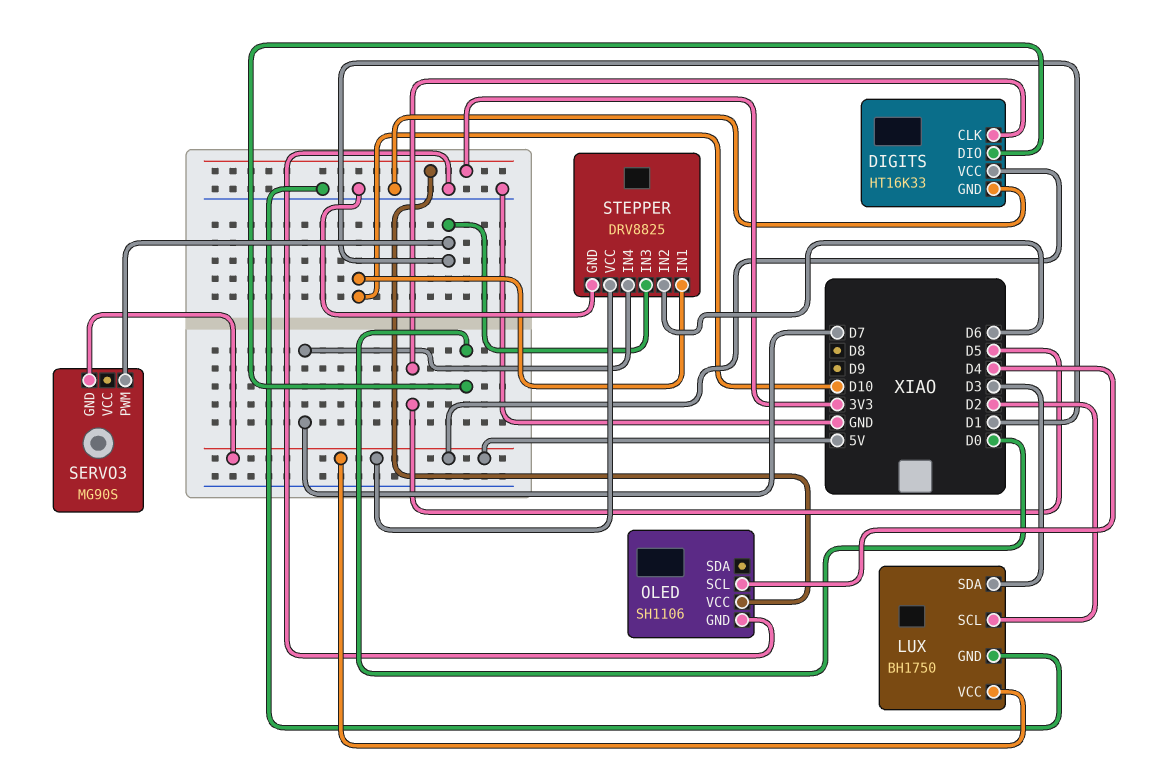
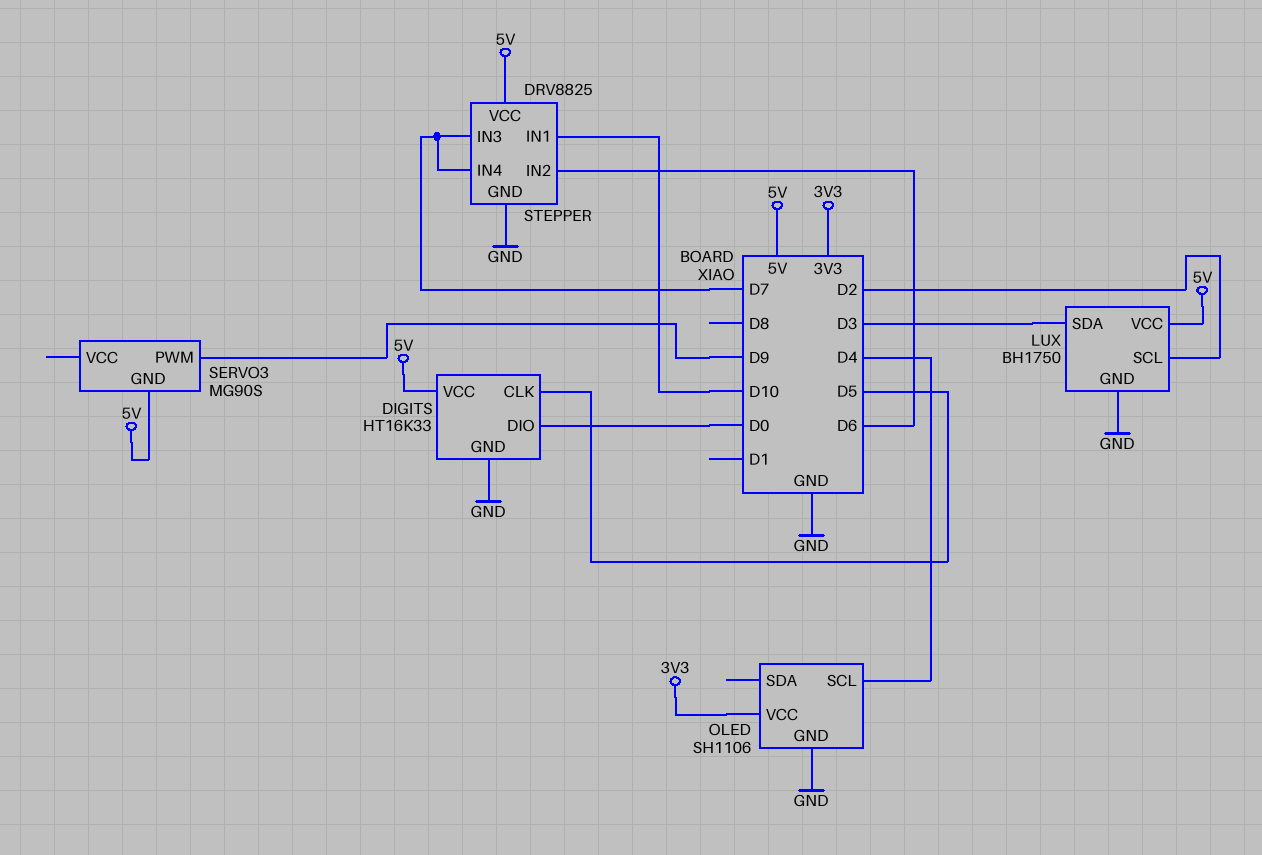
SERVO3 pin PWM: D1 -> D9
STEPPER pin IN3: D1 -> D7

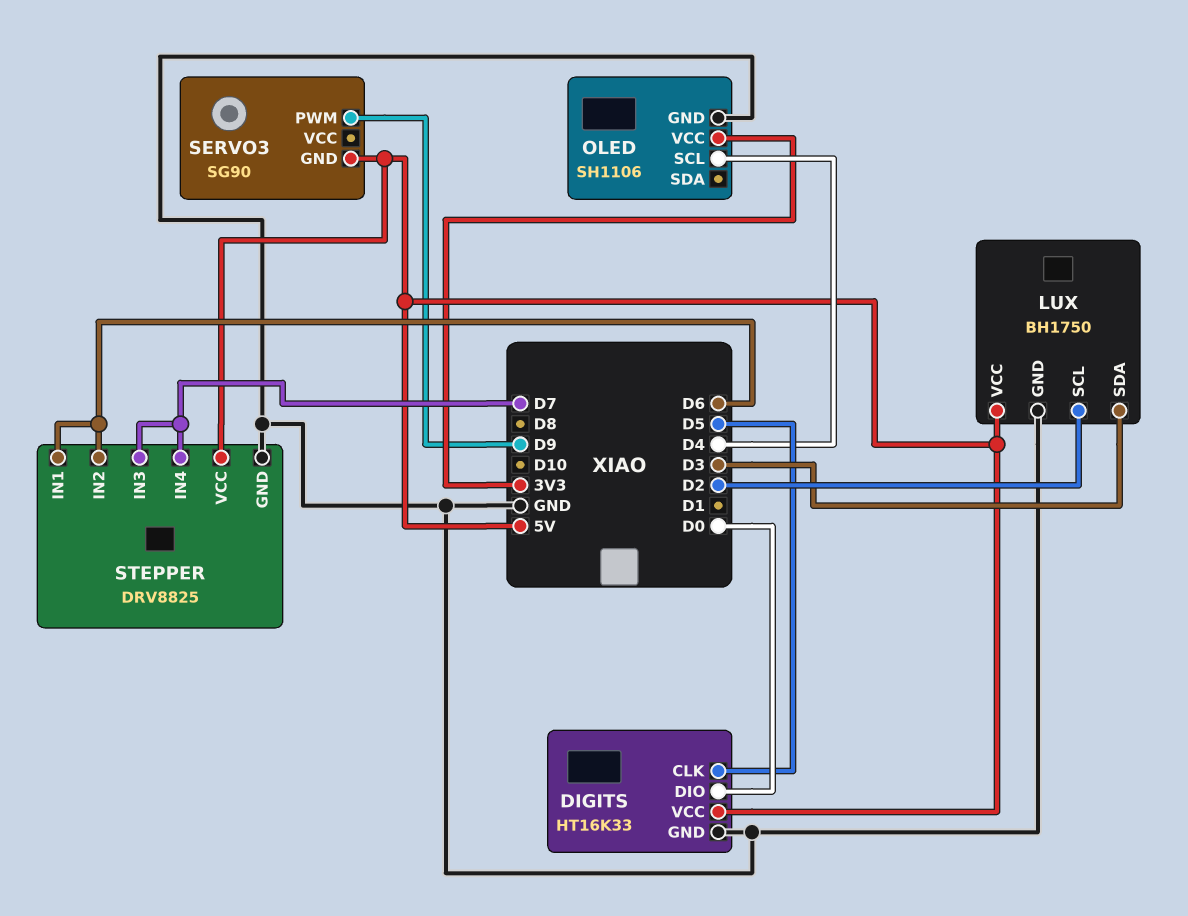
SERVO3: MG90S -> SG90
STEPPER pin IN1: D10 -> D6

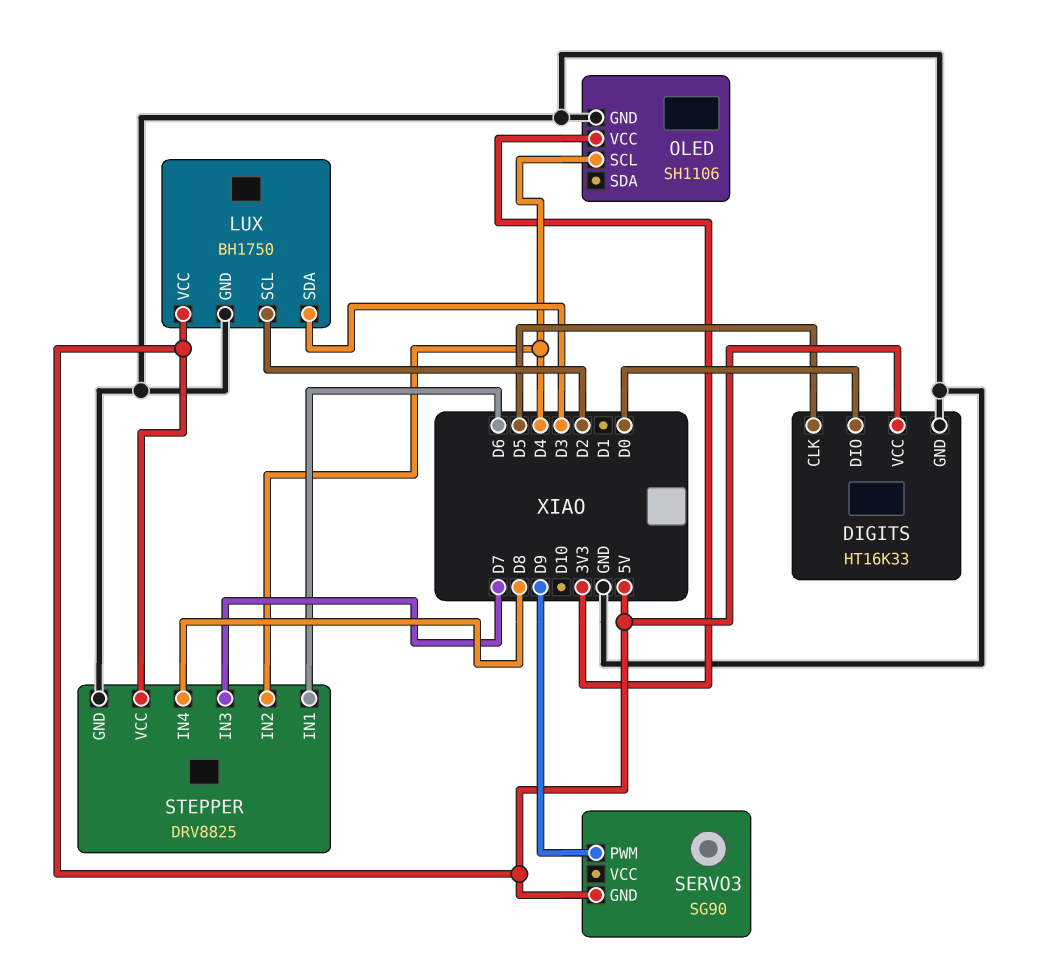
STEPPER pin IN2: D6 -> D4
STEPPER pin IN4: D7 -> D8

